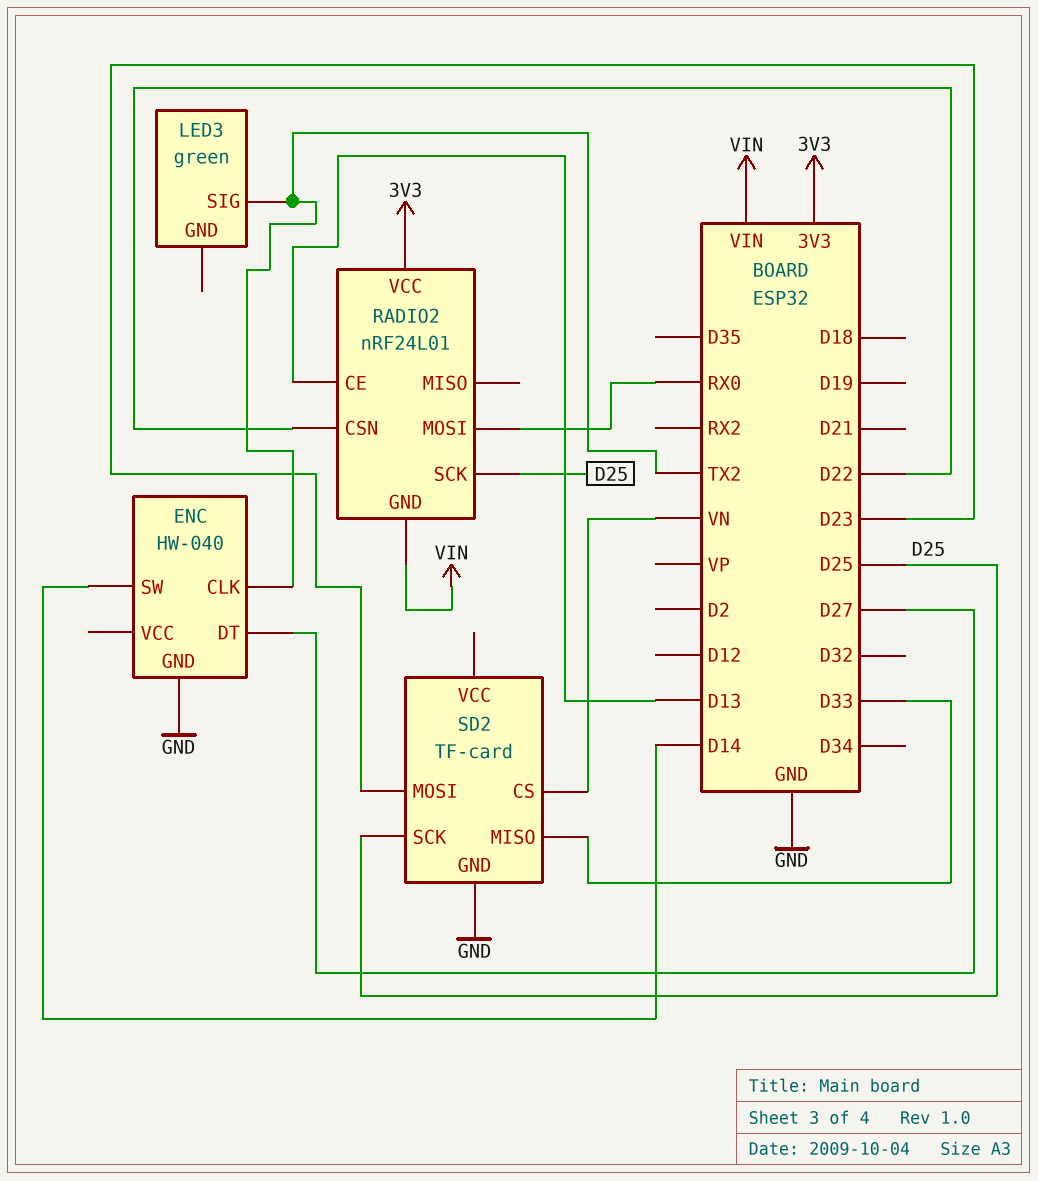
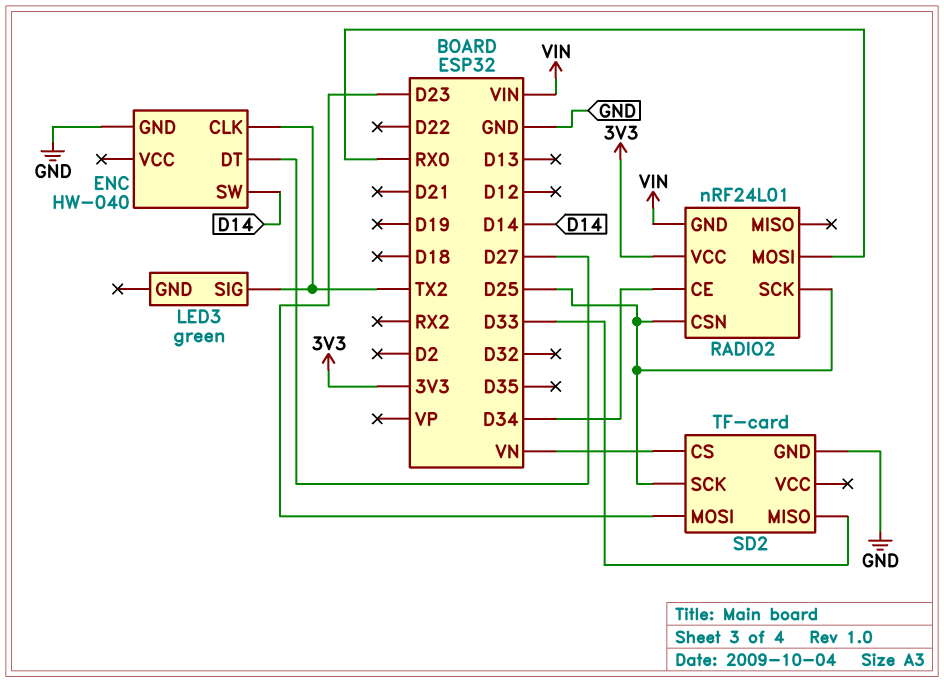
RADIO2 pin CE: D13 -> D34
RADIO2 pin CSN: D22 -> D25

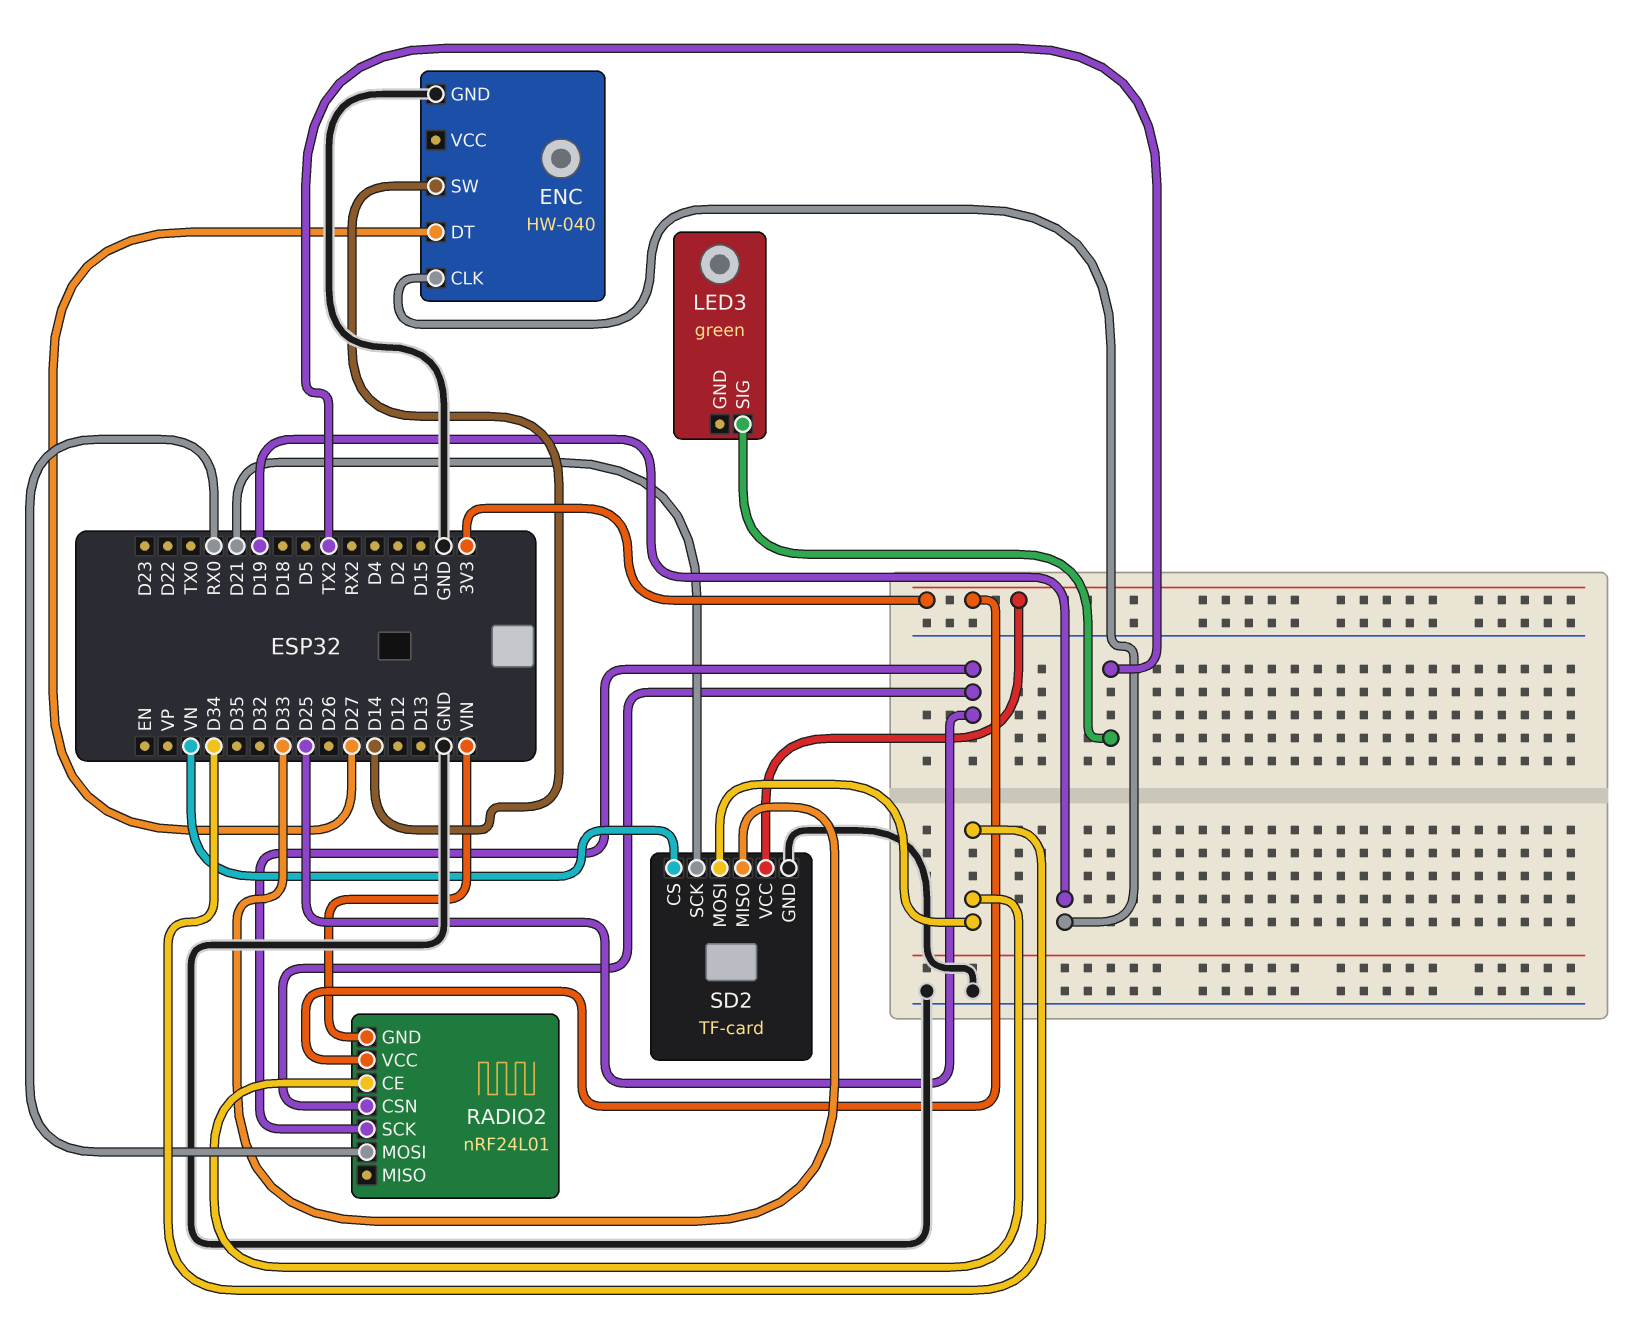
ENC pin CLK: TX2 -> D19
SD2 pin MOSI: D23 -> D34
SD2 pin SCK: D25 -> D21
SD2 pin VCC: none -> 3V3

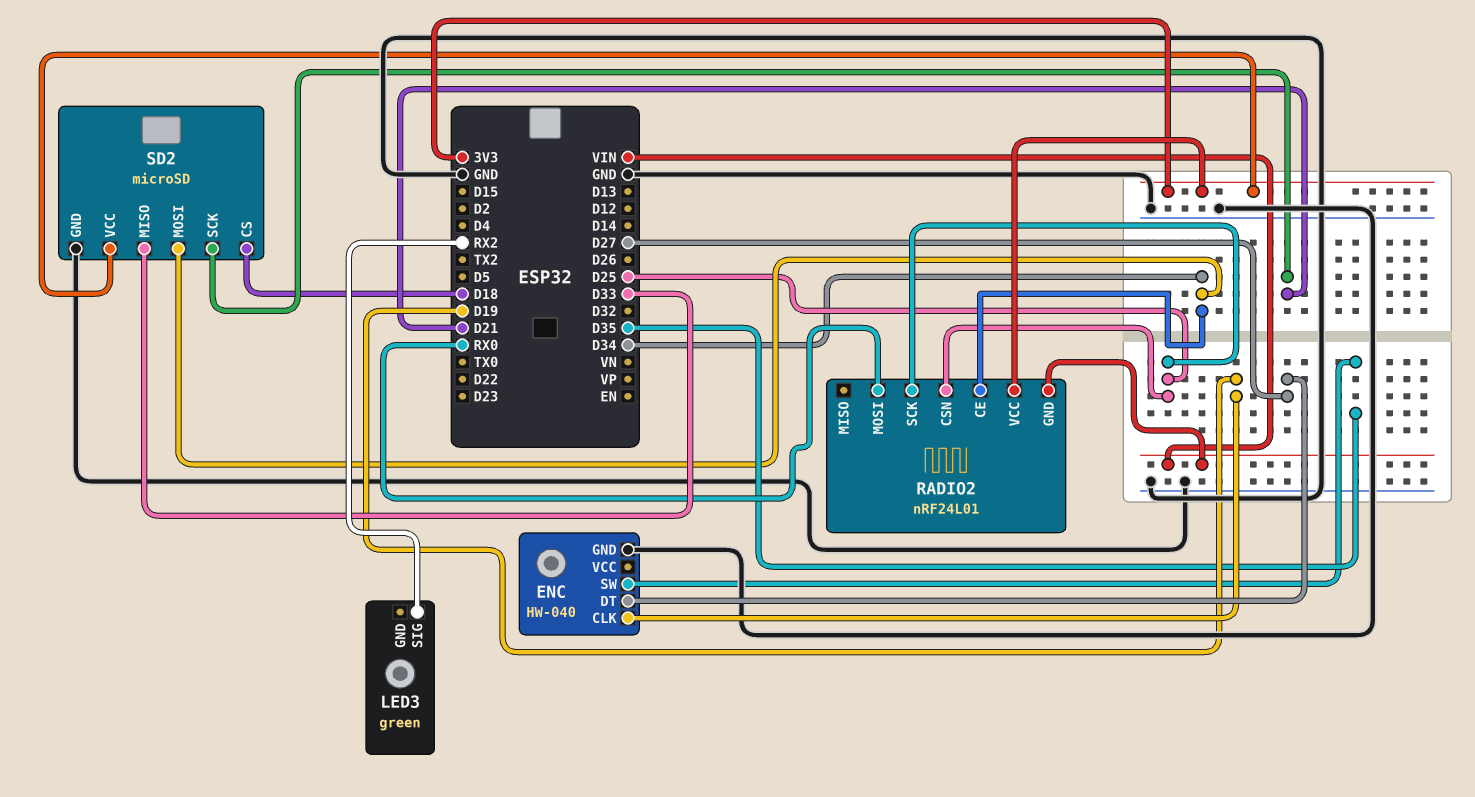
ENC pin SW: D14 -> D35
LED3 pin SIG: TX2 -> RX2
SD2: TF-card -> microSD
SD2 pin CS: VN -> D18

